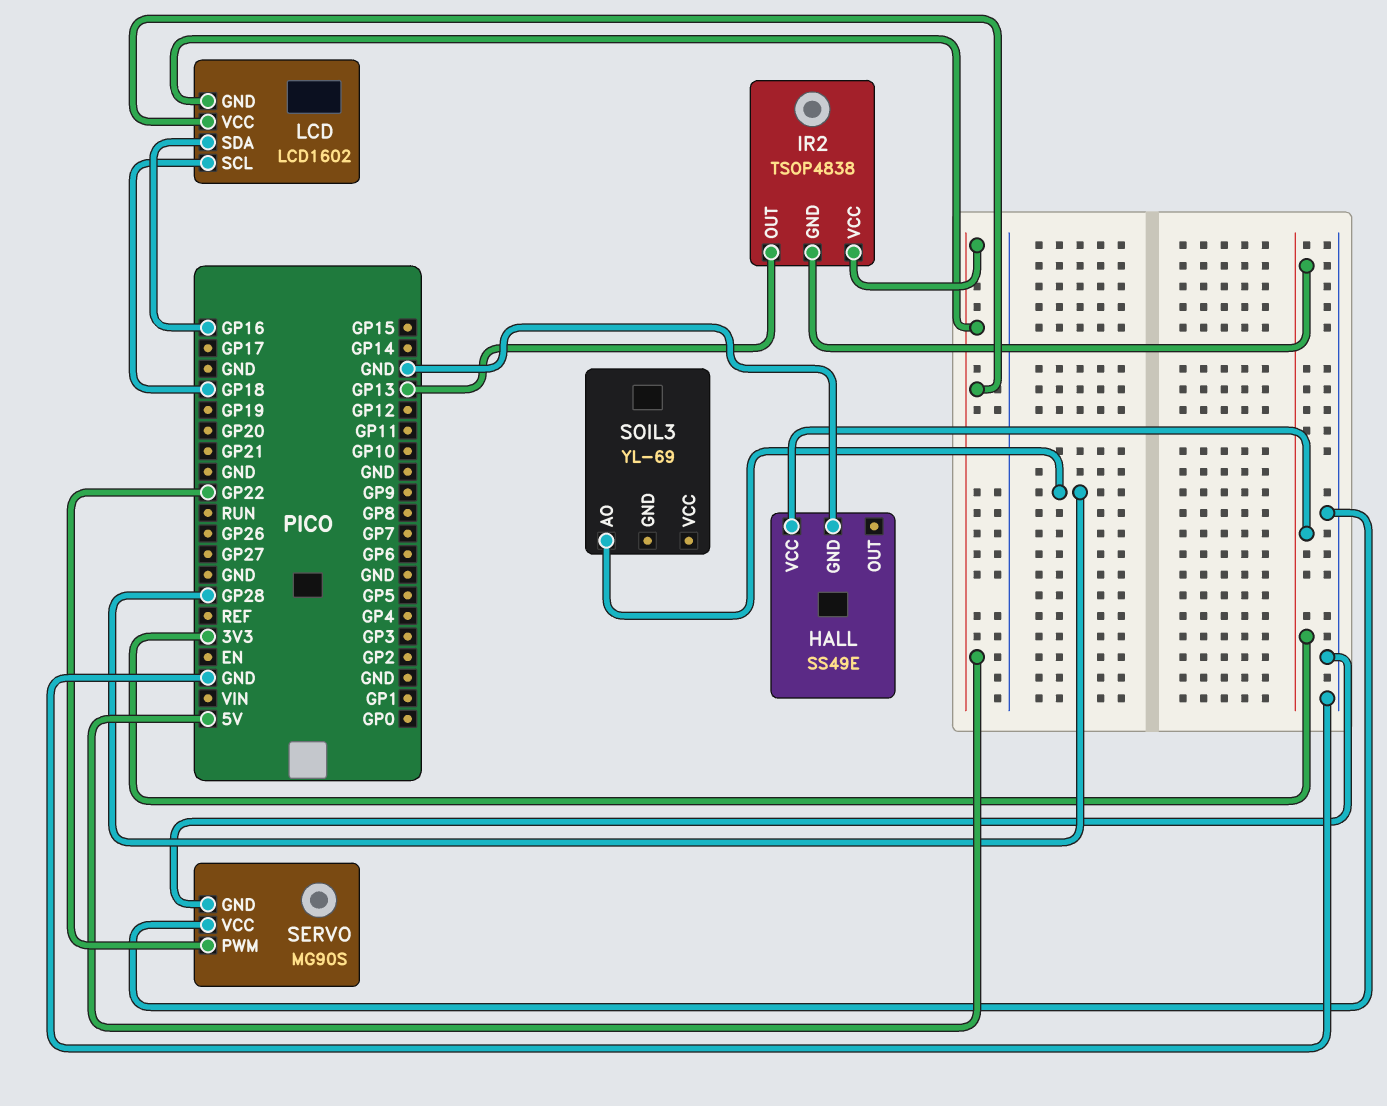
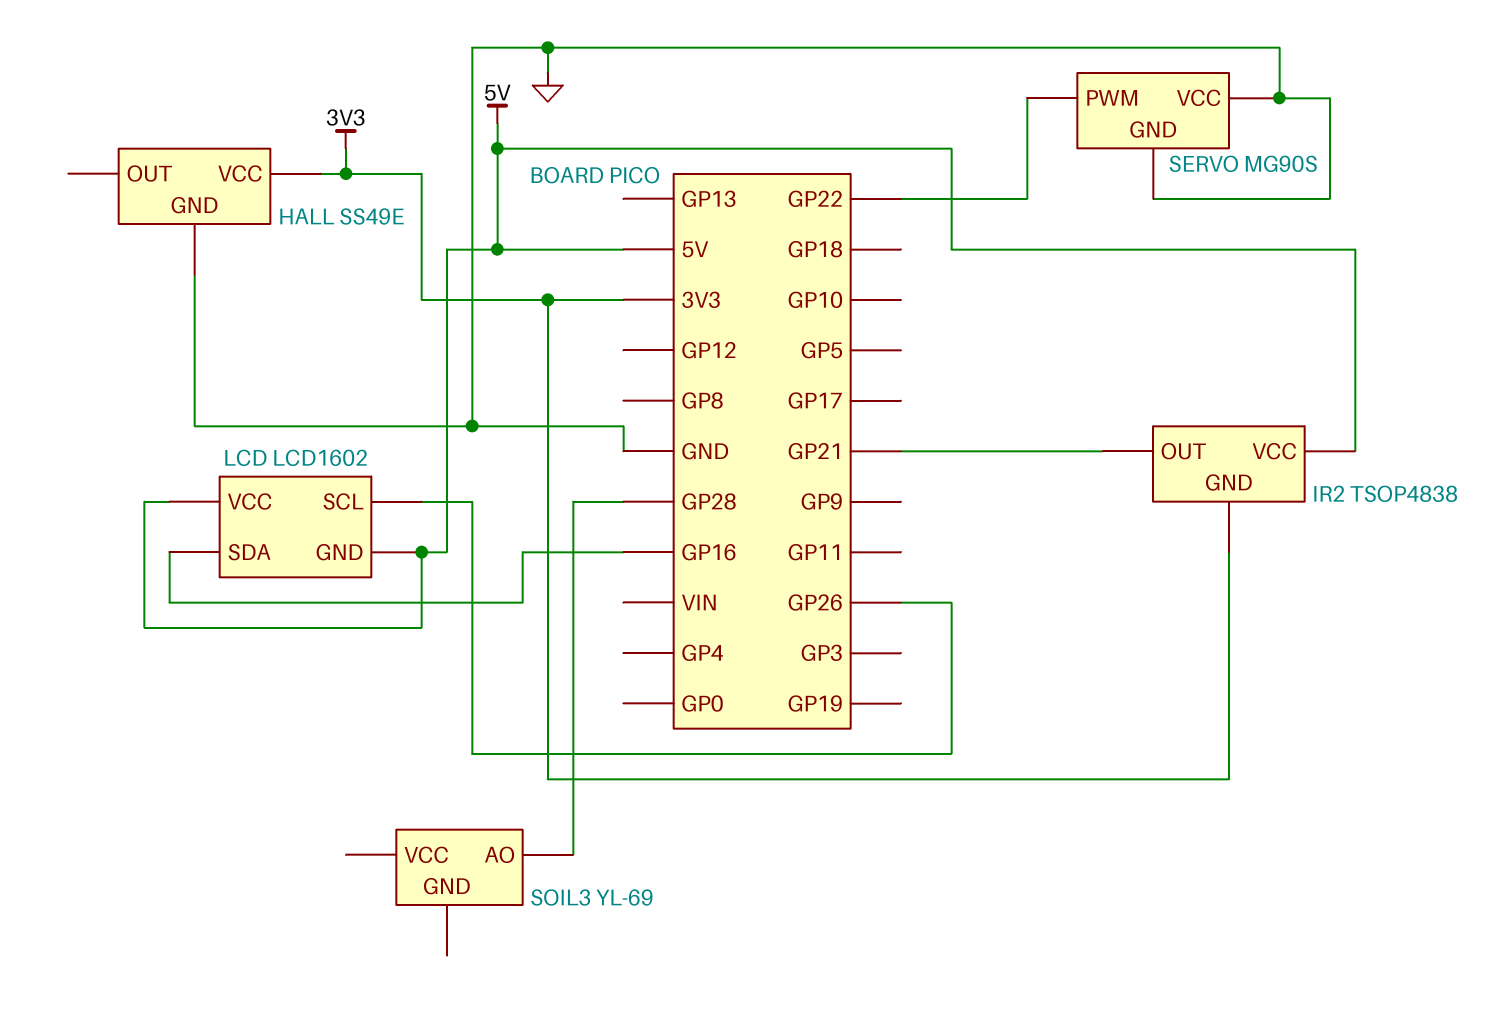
IR2 pin OUT: GP13 -> GP21
LCD pin SCL: GP18 -> GP26

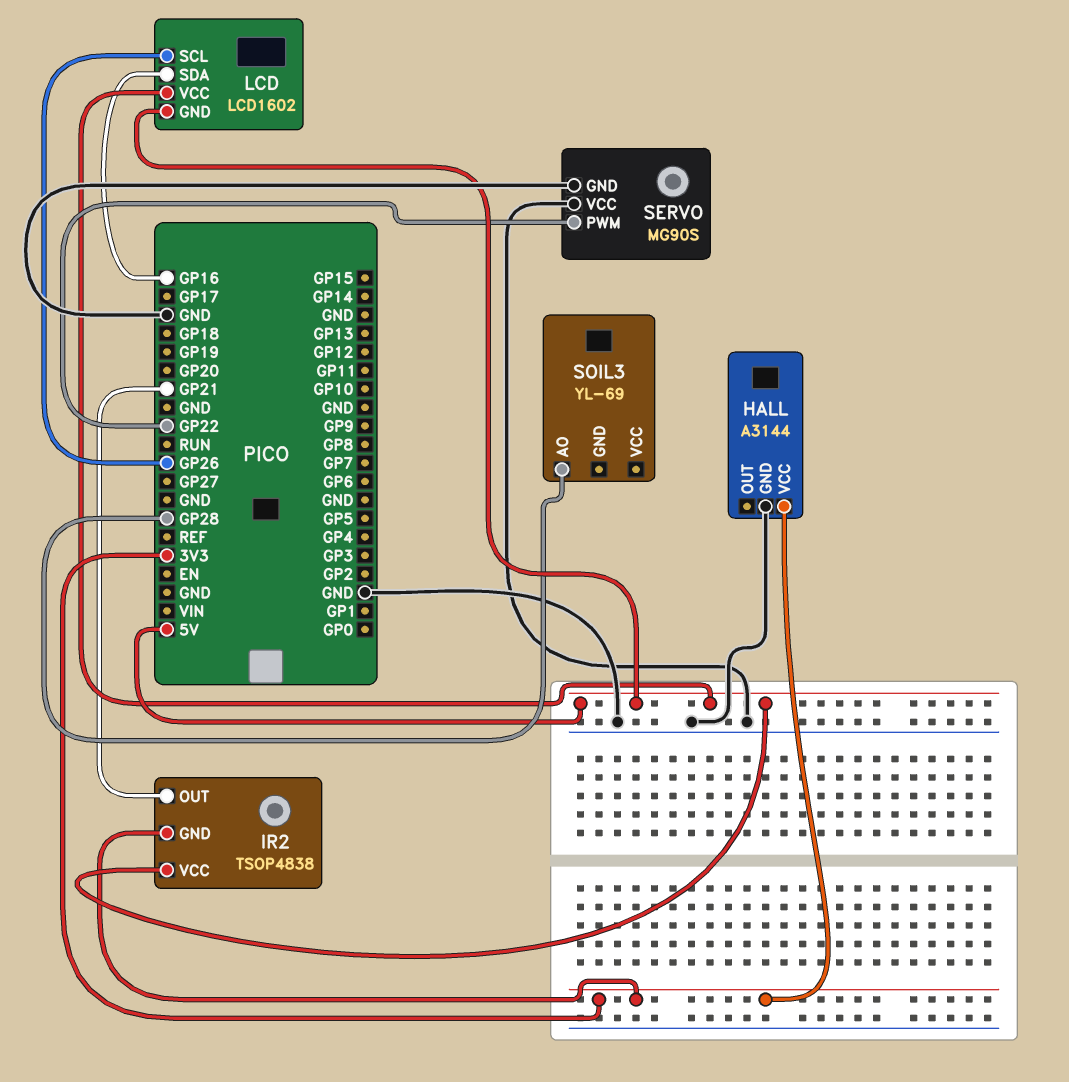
HALL: SS49E -> A3144

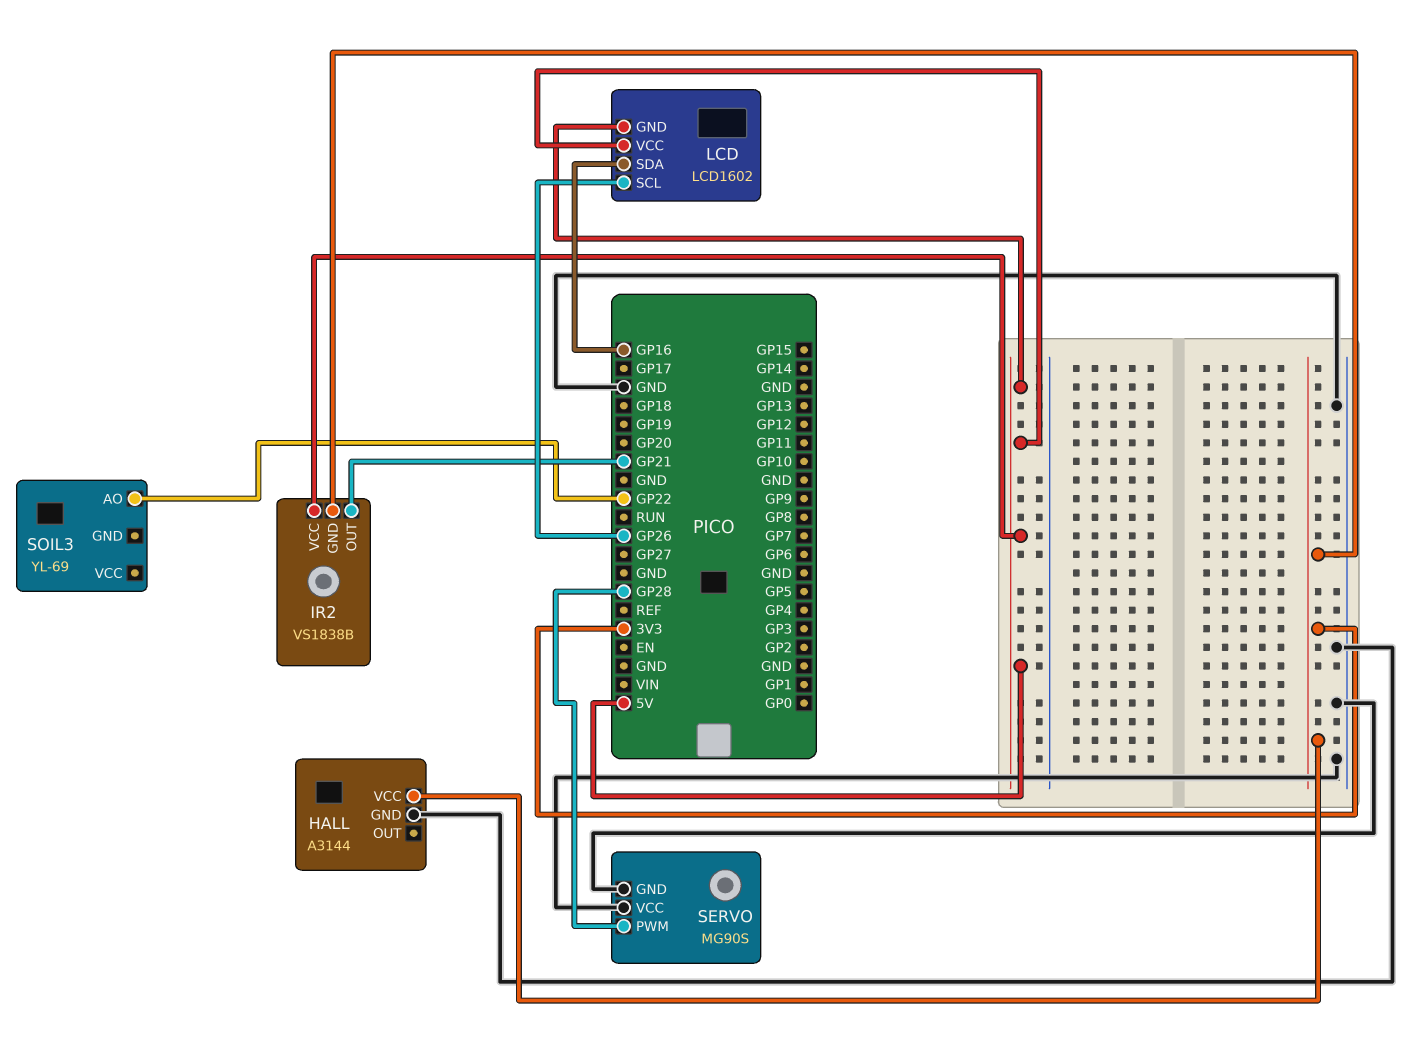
IR2: TSOP4838 -> VS1838B
SERVO pin PWM: GP22 -> GP28
SOIL3 pin AO: GP28 -> GP22

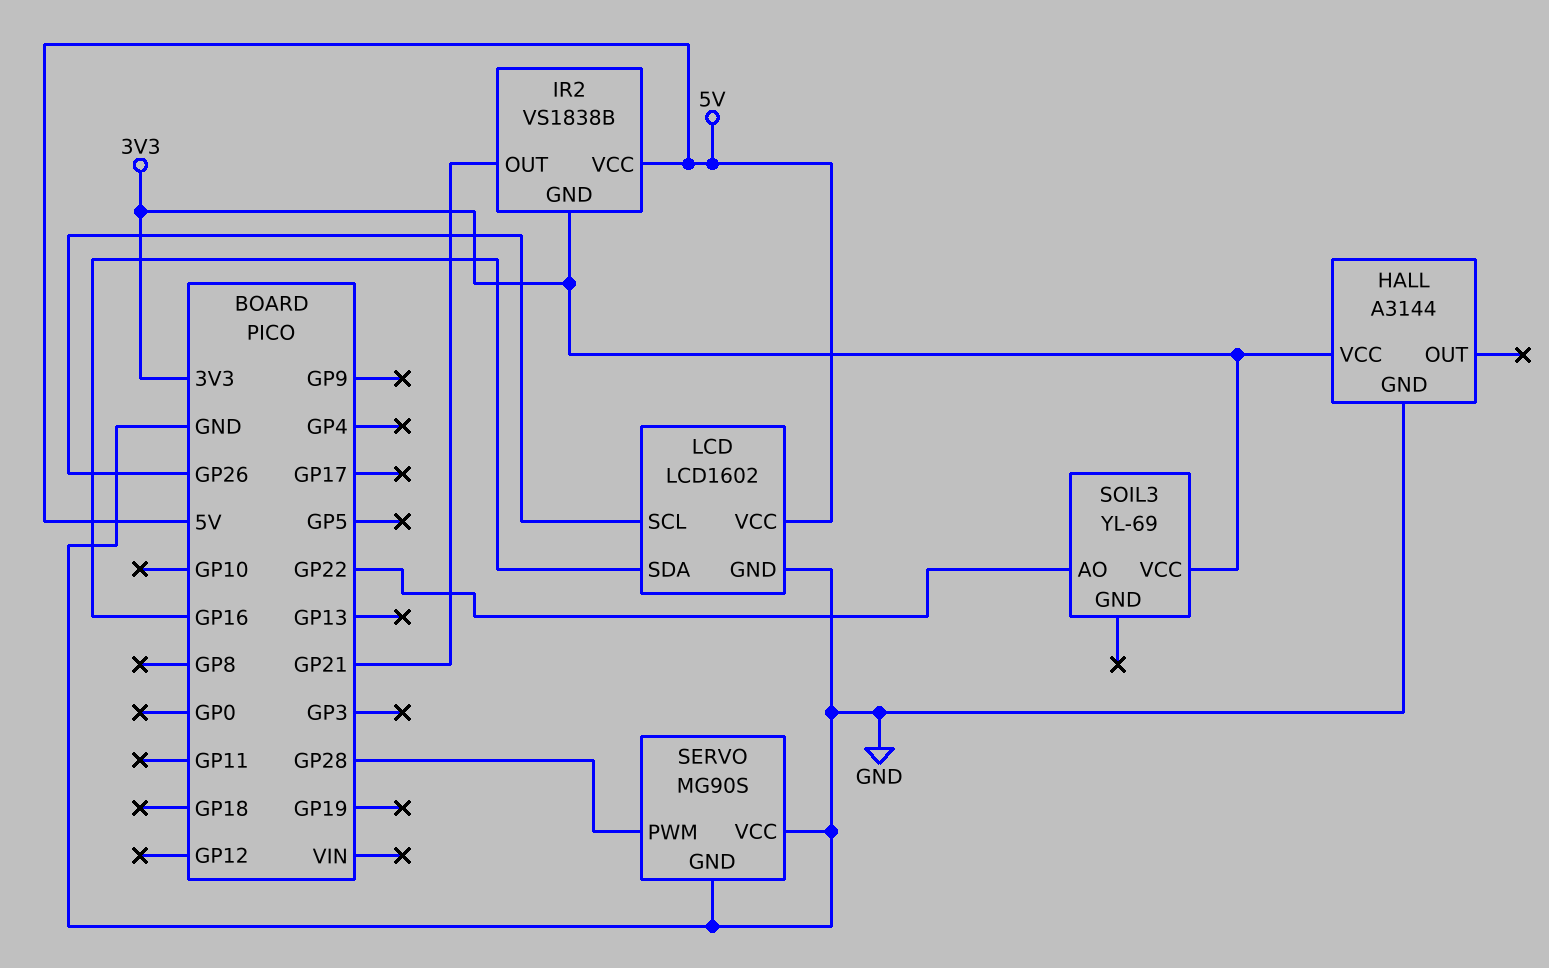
LCD pin GND: 5V -> GND
SOIL3 pin VCC: none -> 3V3

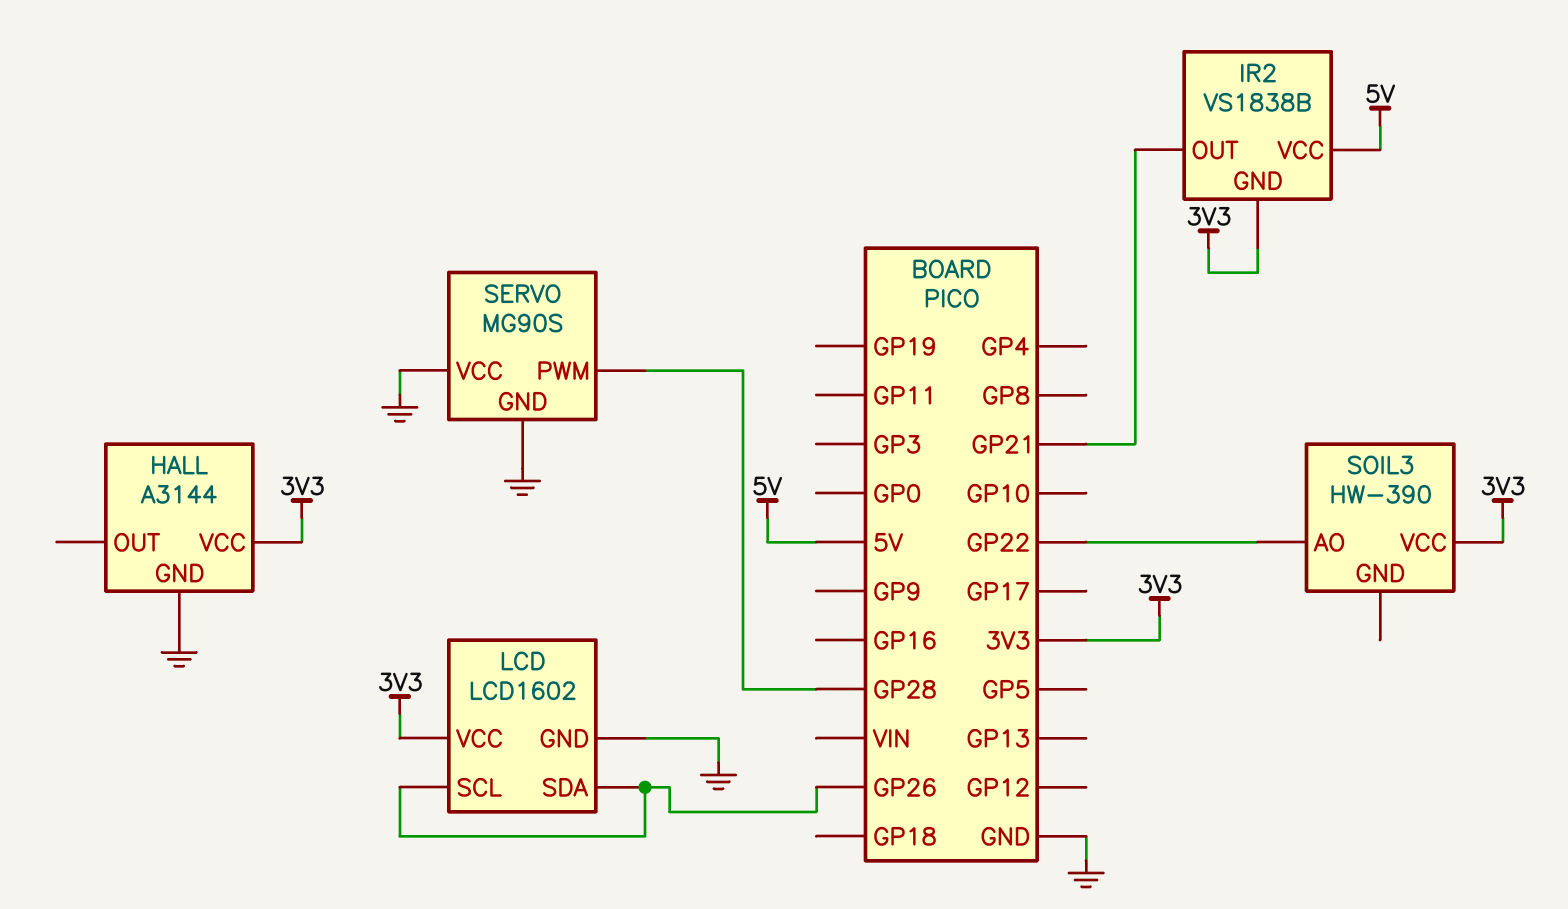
LCD pin SDA: GP16 -> GP26
LCD pin VCC: 5V -> 3V3
SOIL3: YL-69 -> HW-390

